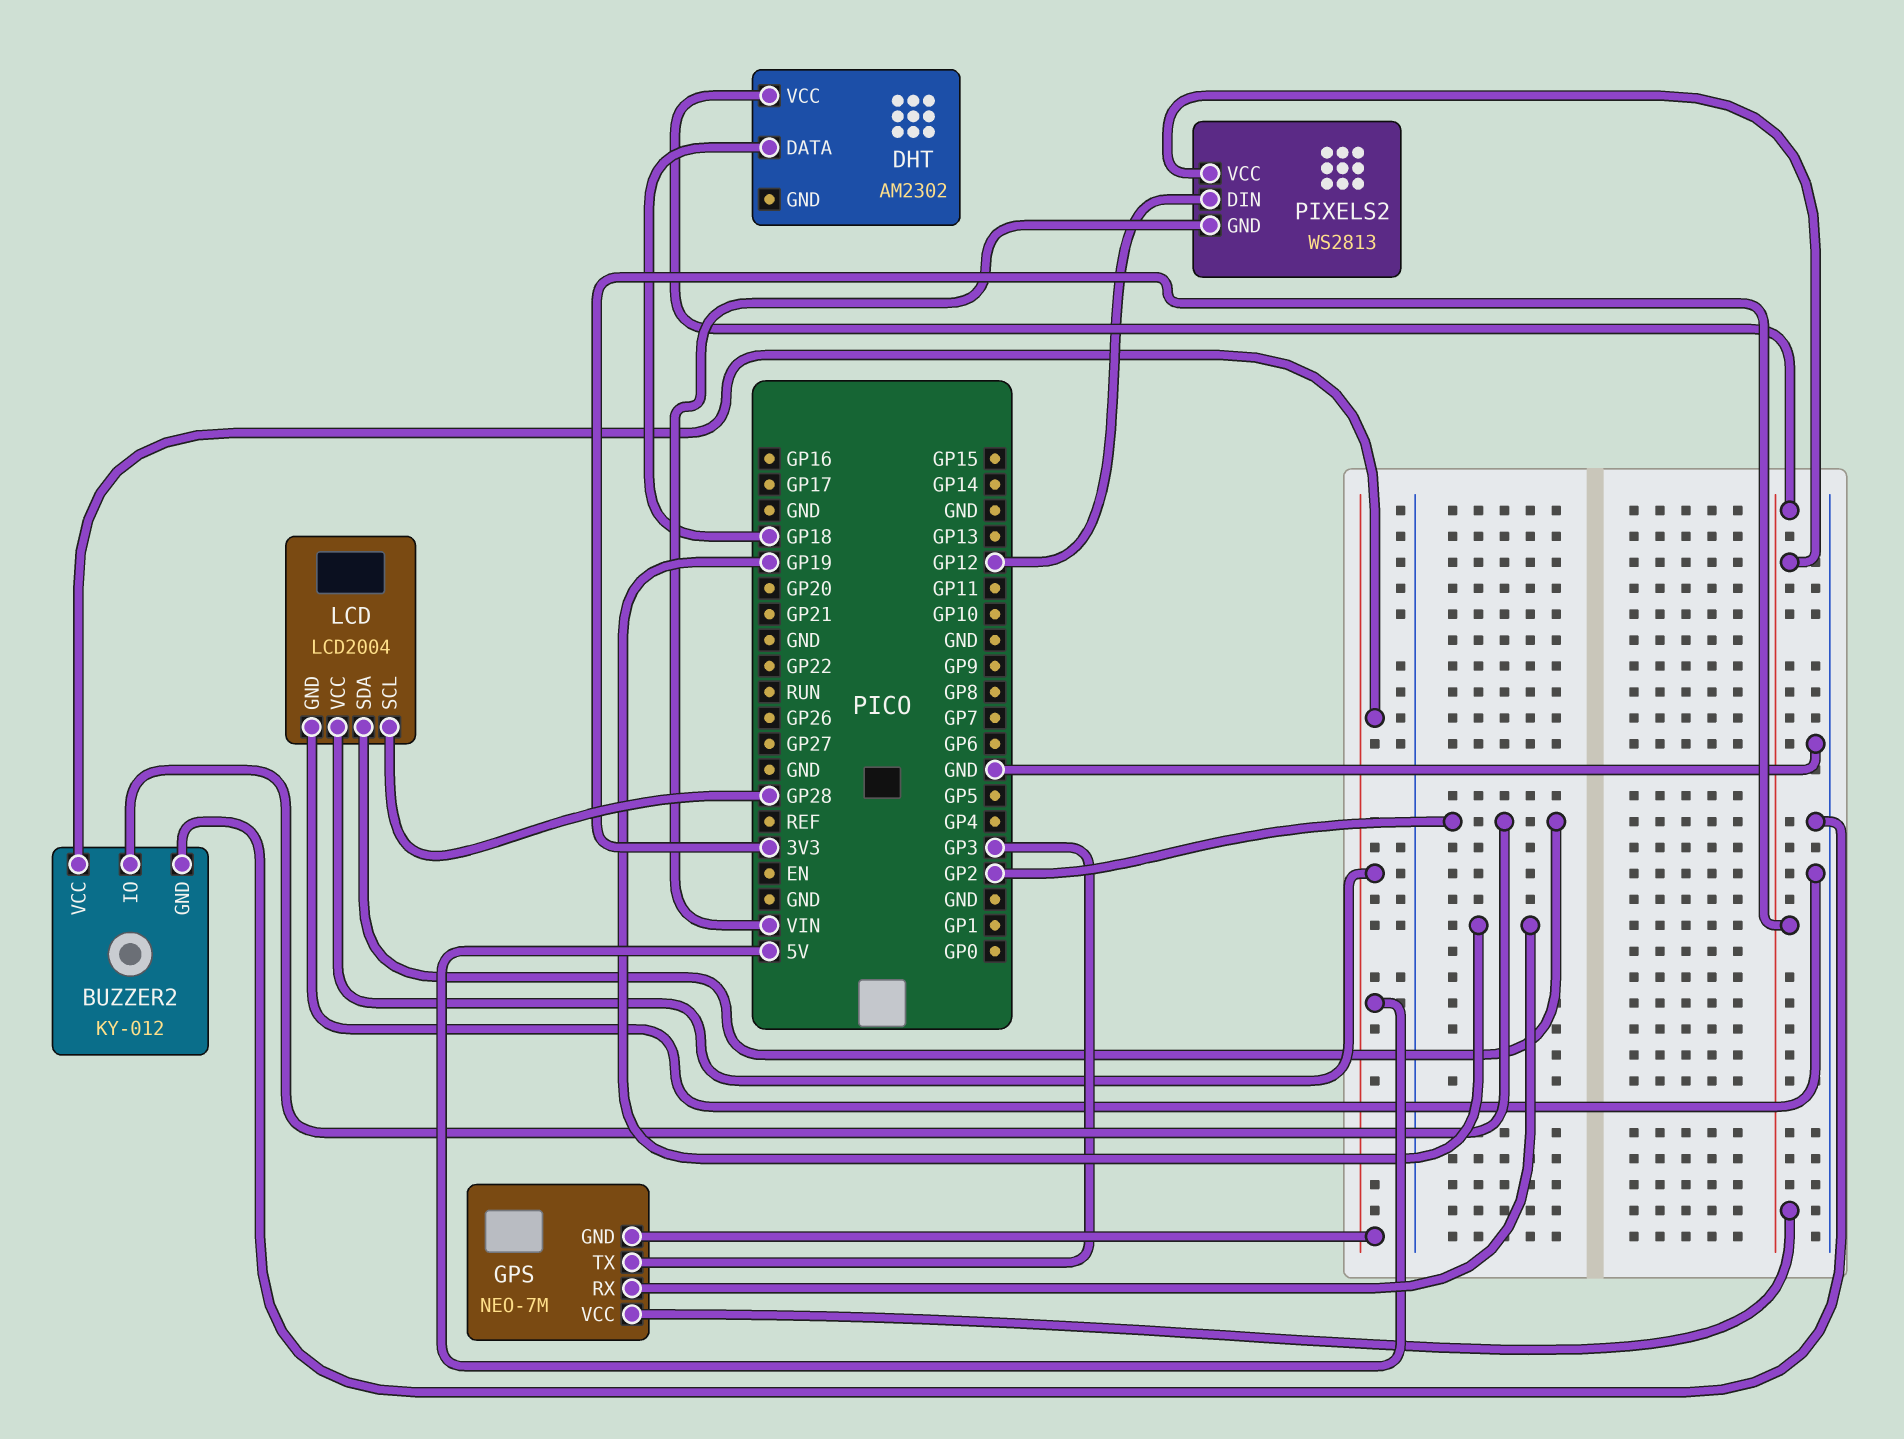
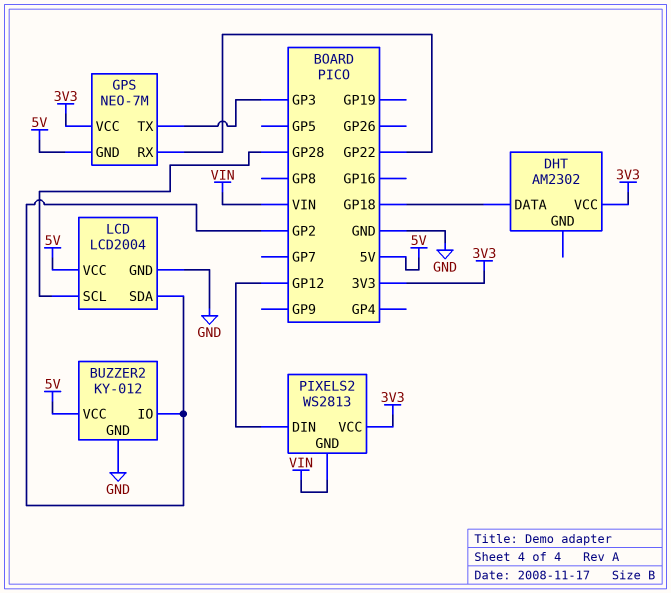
GPS pin RX: GP19 -> GP22

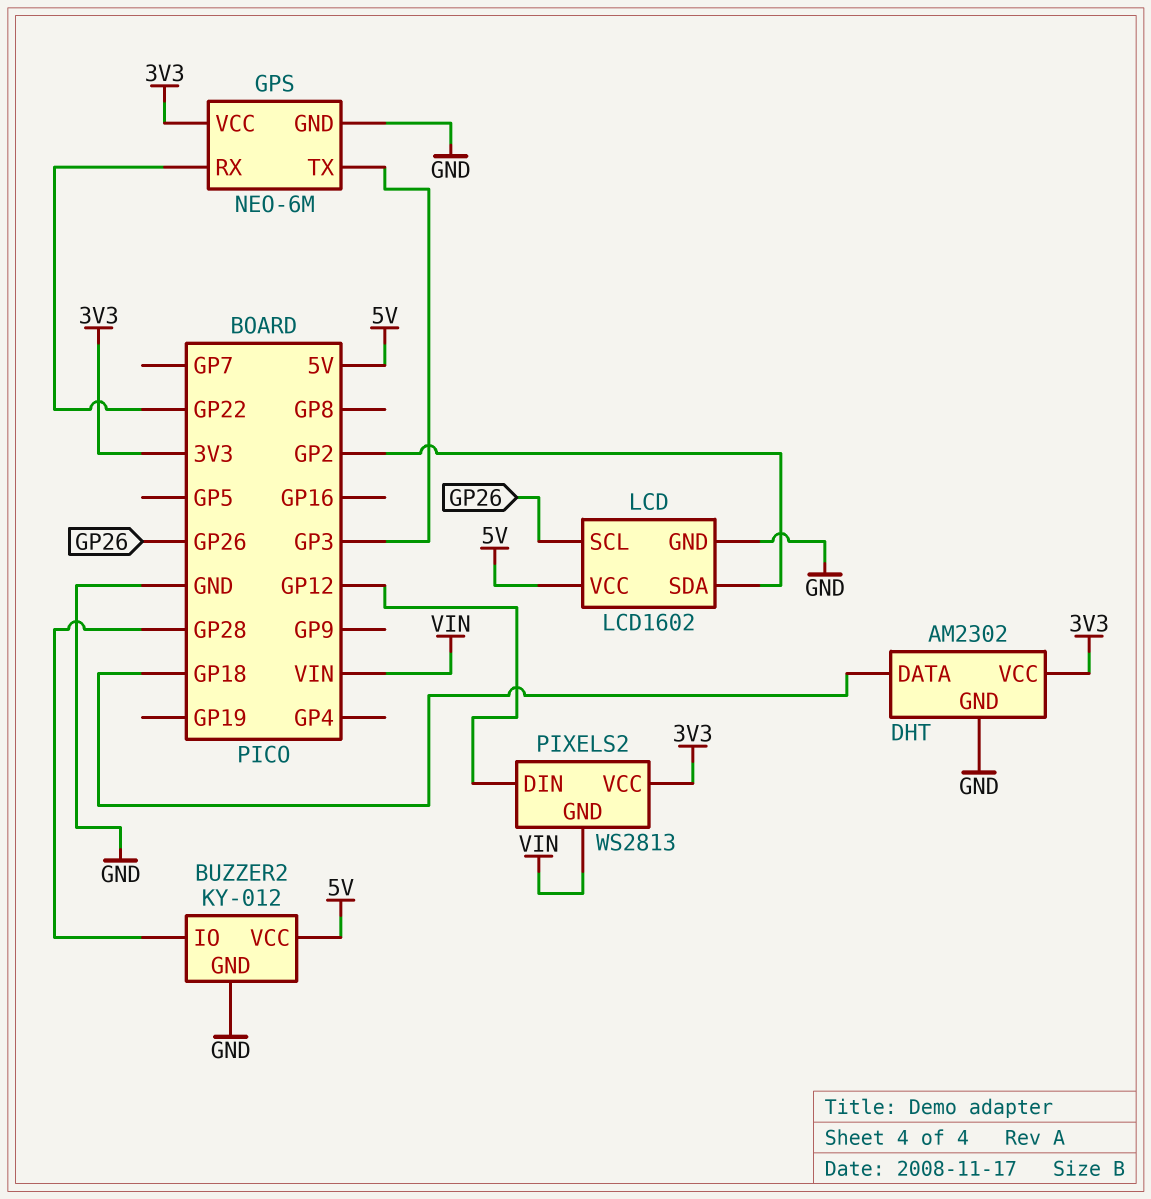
BUZZER2 pin IO: GP2 -> GP28
DHT pin GND: none -> GND
GPS: NEO-7M -> NEO-6M
GPS pin GND: 5V -> GND
LCD: LCD2004 -> LCD1602
LCD pin SCL: GP28 -> GP26

